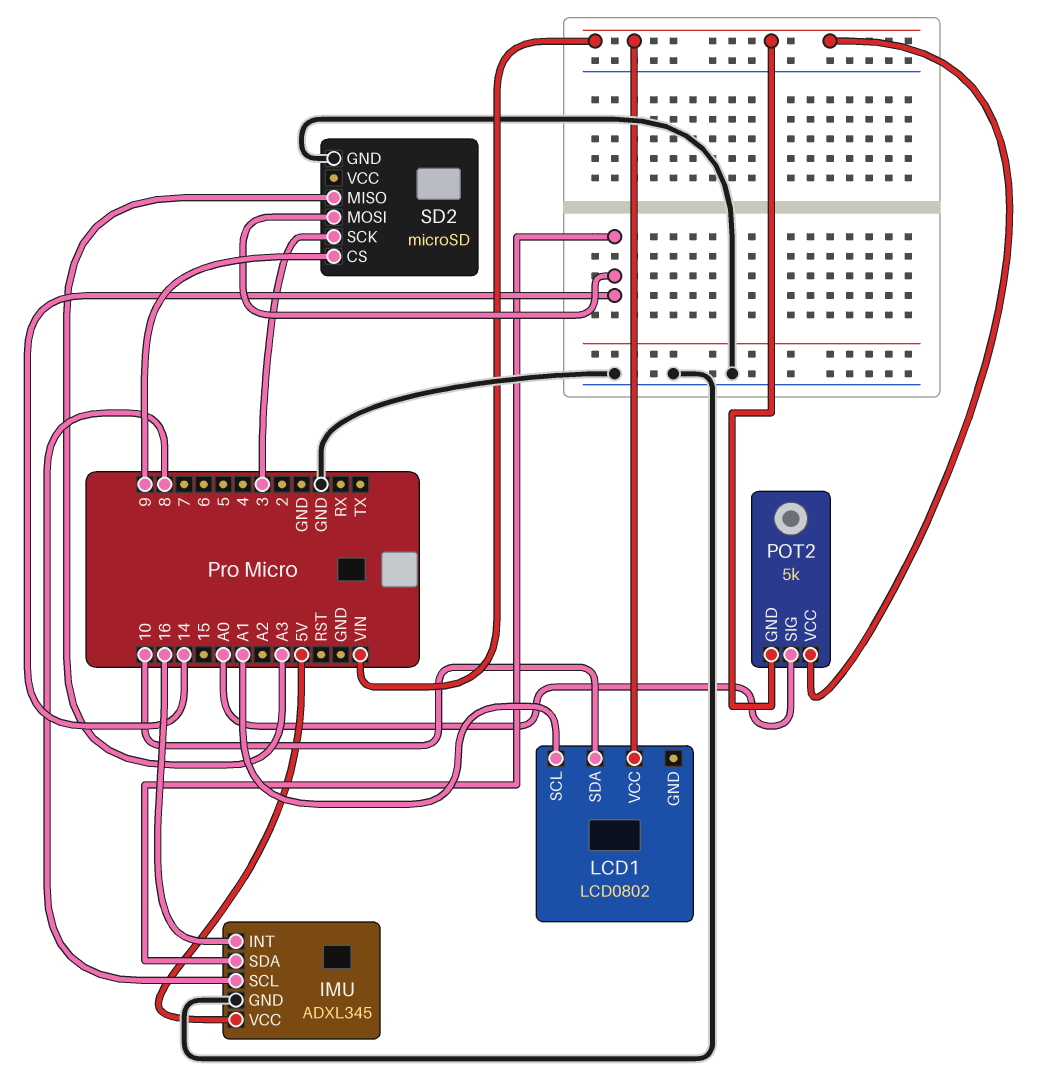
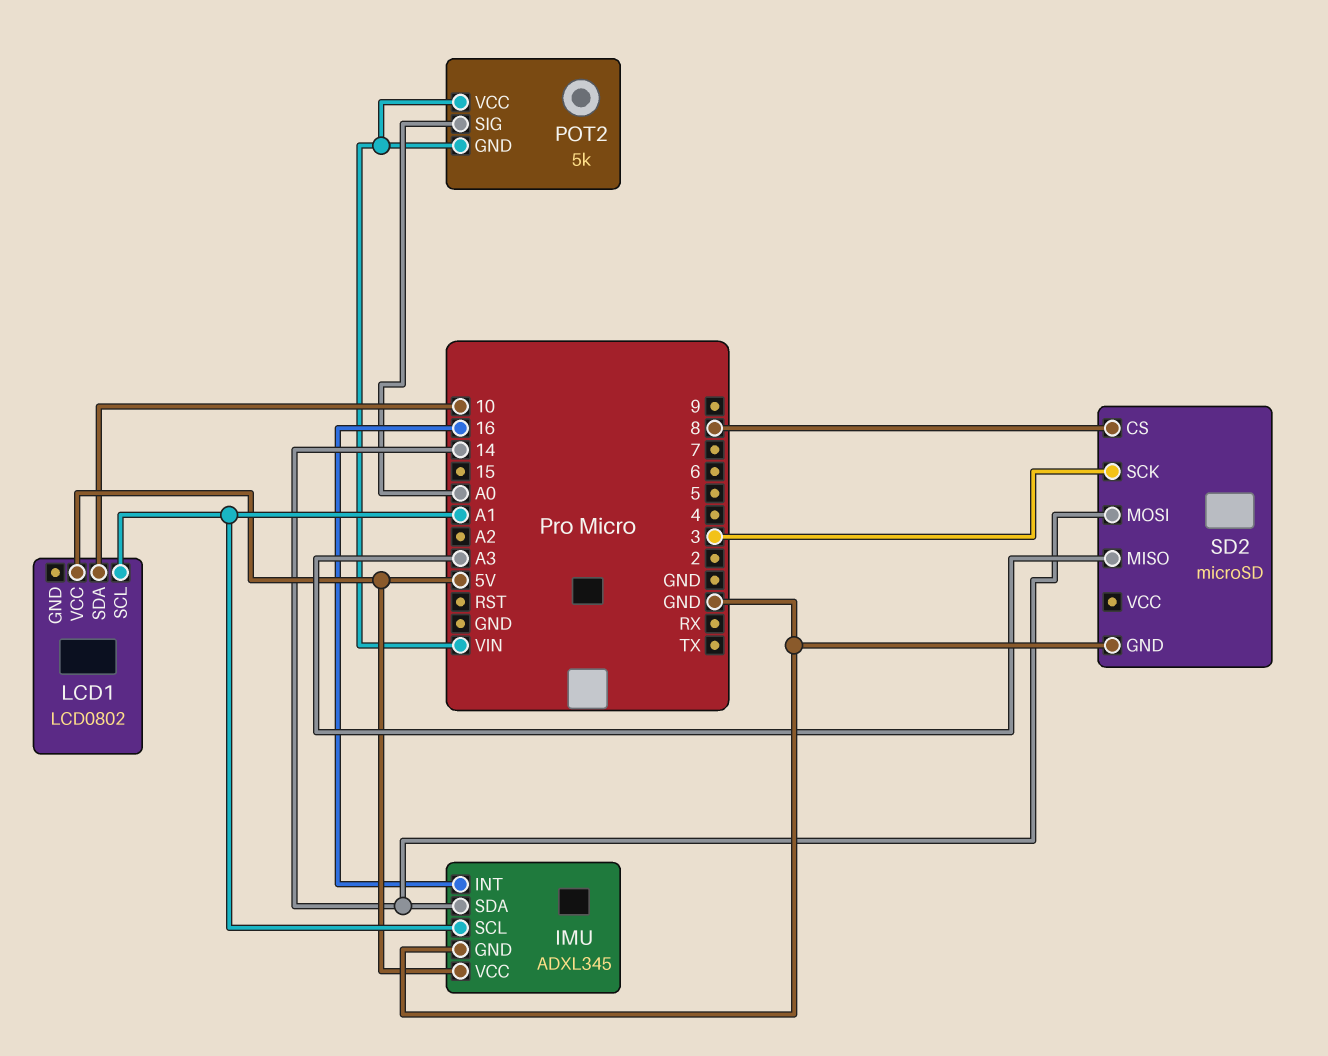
IMU pin SCL: 8 -> A1
LCD1 pin VCC: VIN -> 5V
SD2 pin CS: 9 -> 8

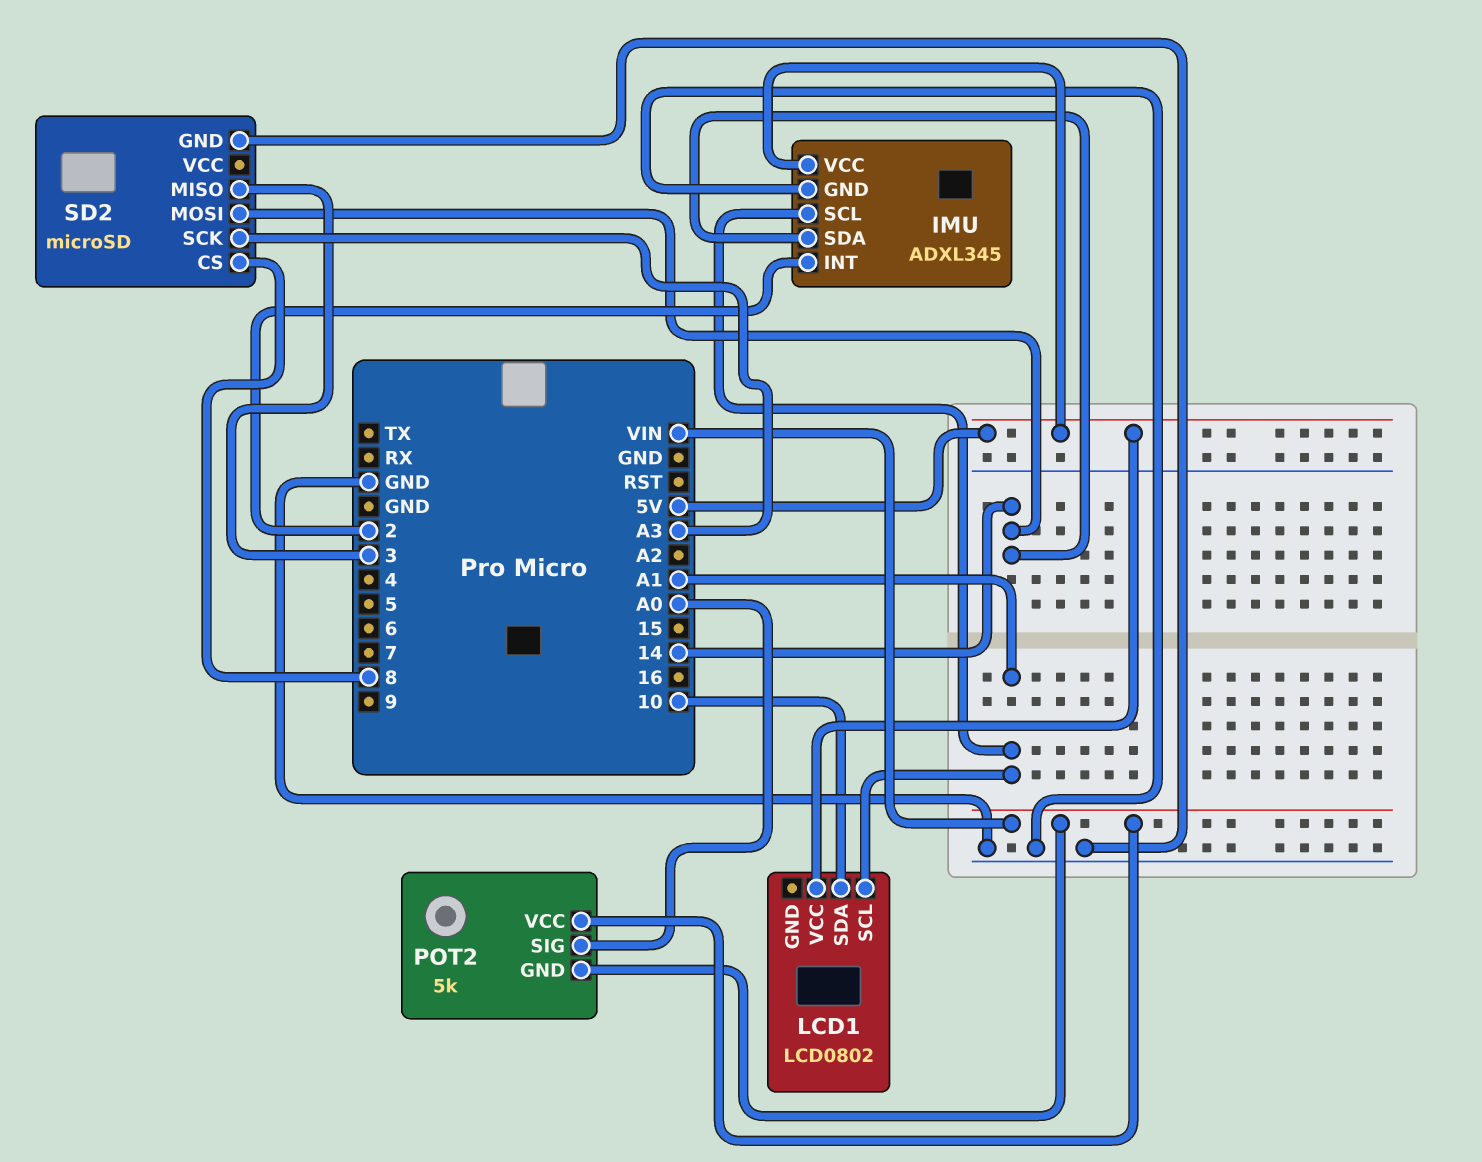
IMU pin INT: 16 -> 2
SD2 pin MISO: A3 -> 3
SD2 pin SCK: 3 -> A3

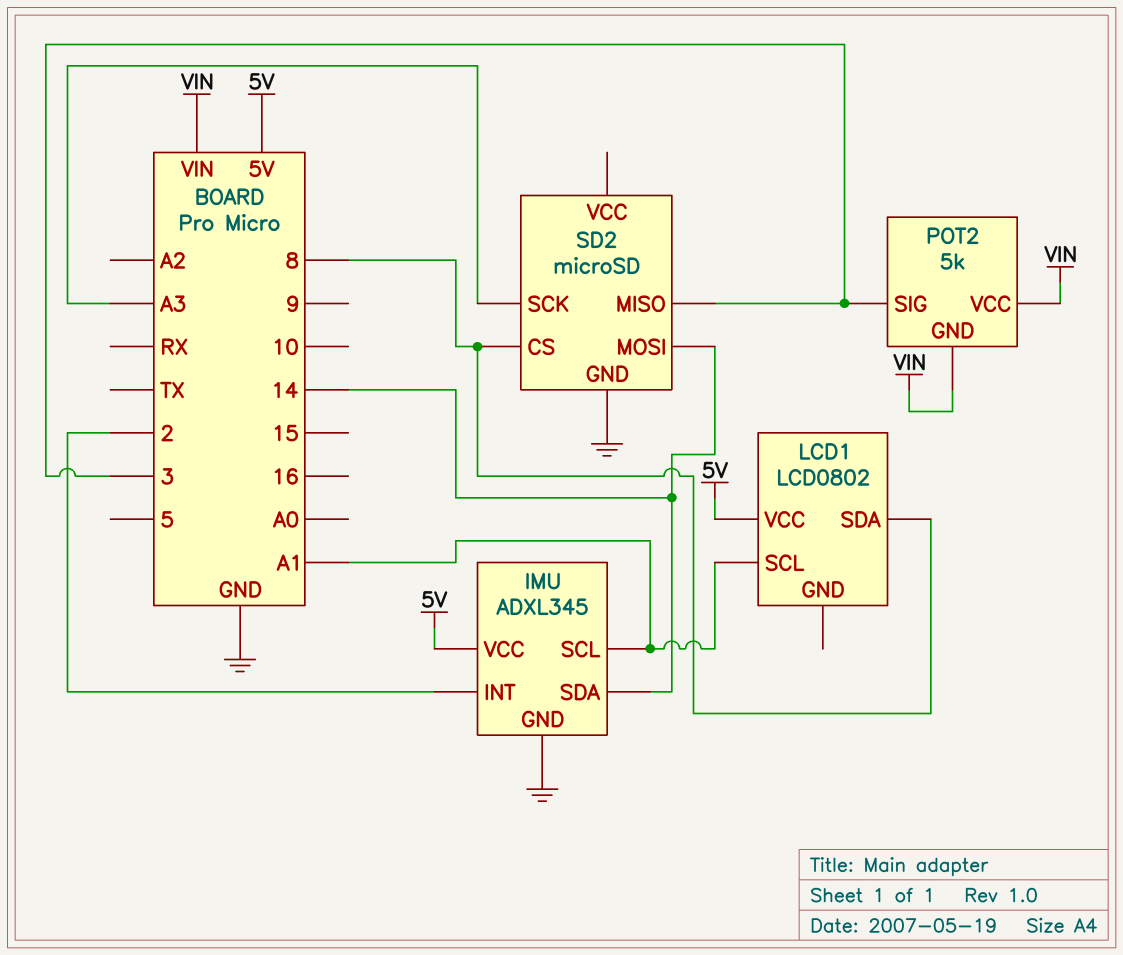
LCD1 pin SDA: 10 -> 8
POT2 pin SIG: A0 -> 3

